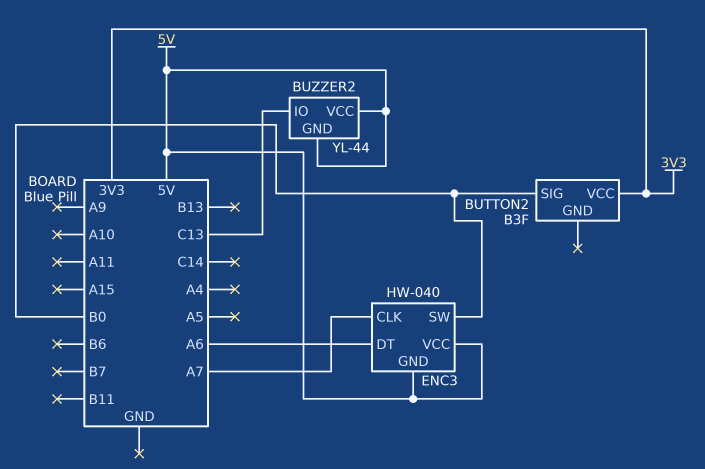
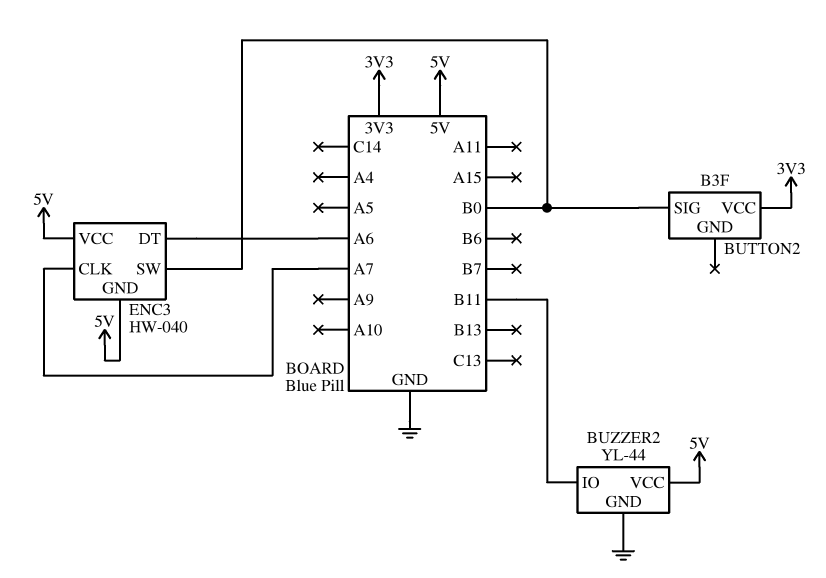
BUZZER2 pin GND: 5V -> GND
BUZZER2 pin IO: C13 -> B11

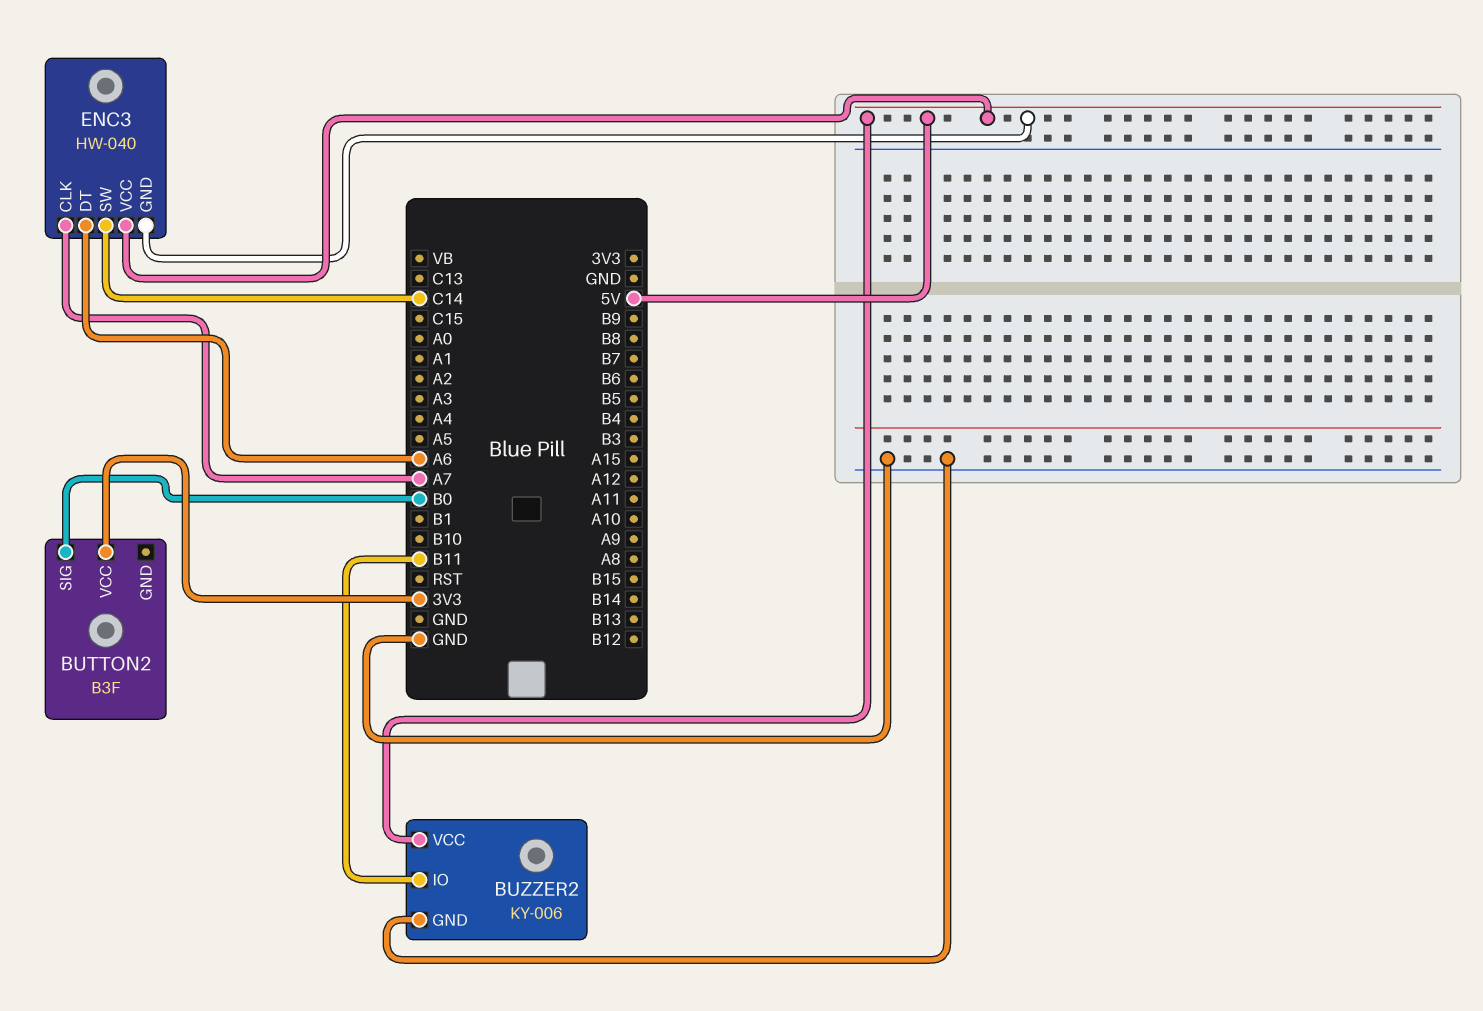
BUZZER2: YL-44 -> KY-006
ENC3 pin SW: B0 -> C14

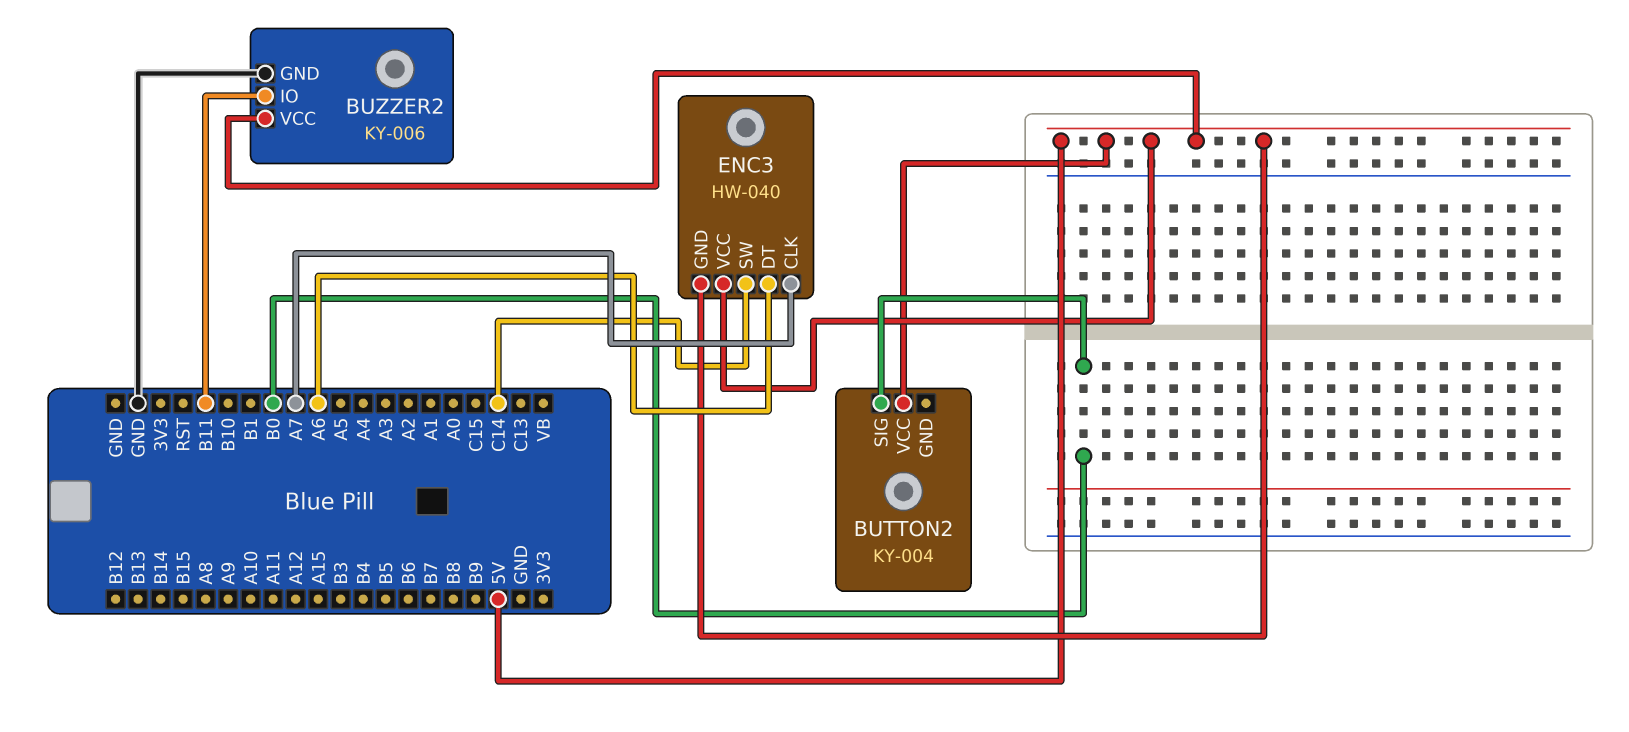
BUTTON2: B3F -> KY-004
BUTTON2 pin VCC: 3V3 -> 5V

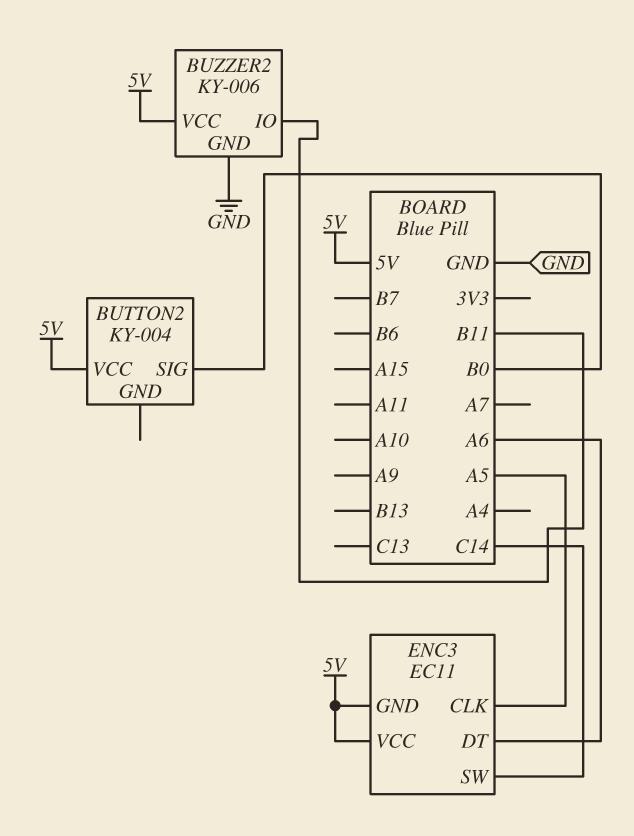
ENC3: HW-040 -> EC11
ENC3 pin CLK: A7 -> A5

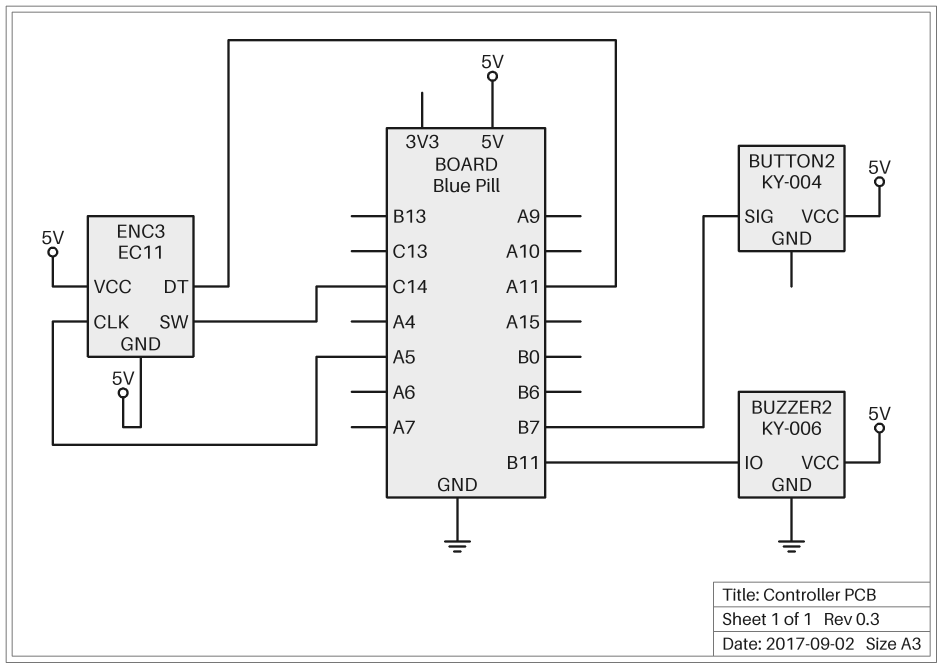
BUTTON2 pin SIG: B0 -> B7
ENC3 pin DT: A6 -> A11

